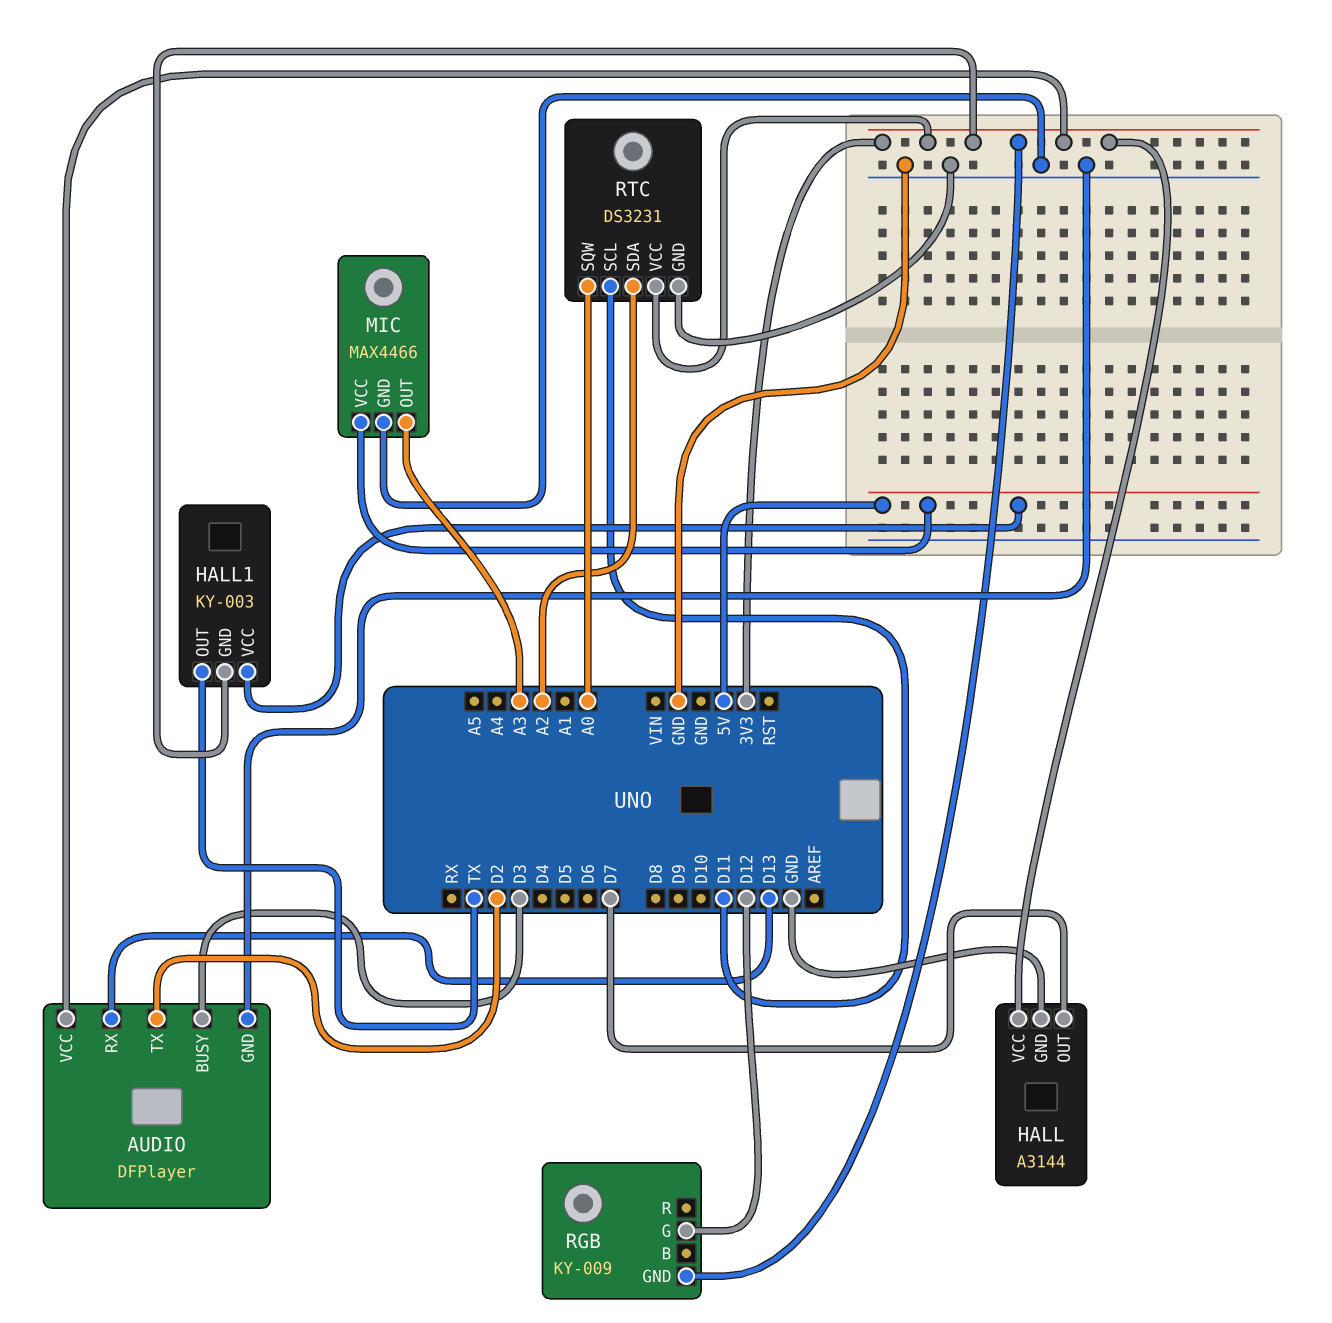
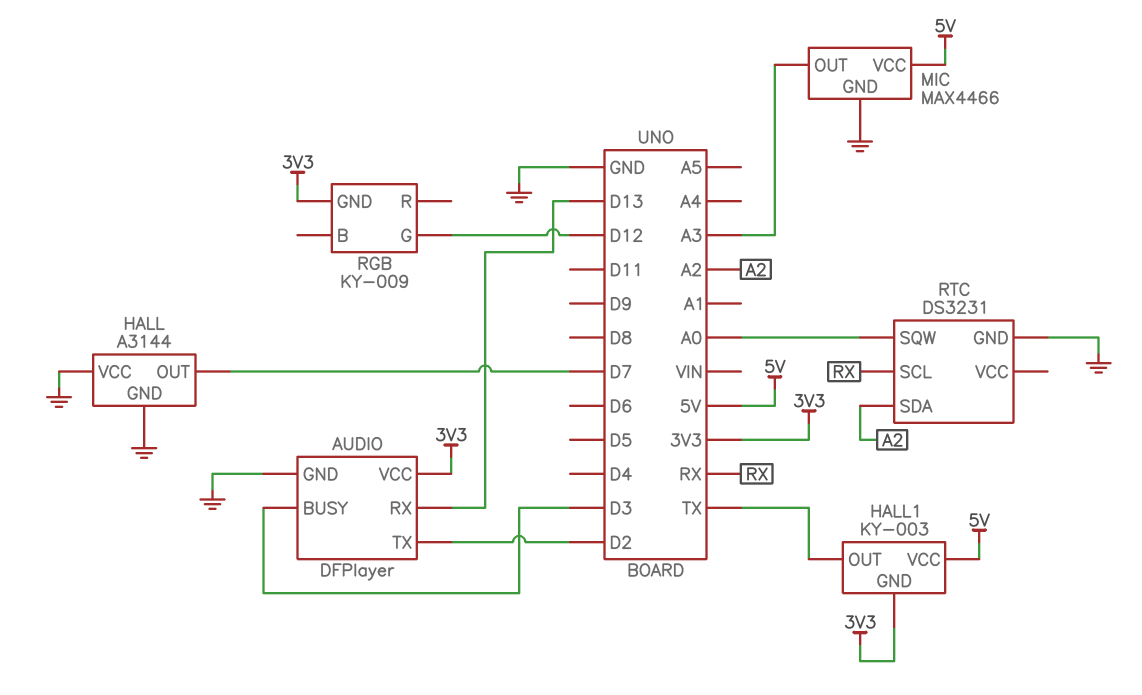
HALL pin VCC: 3V3 -> GND
RTC pin SCL: D11 -> RX
RTC pin VCC: 3V3 -> none

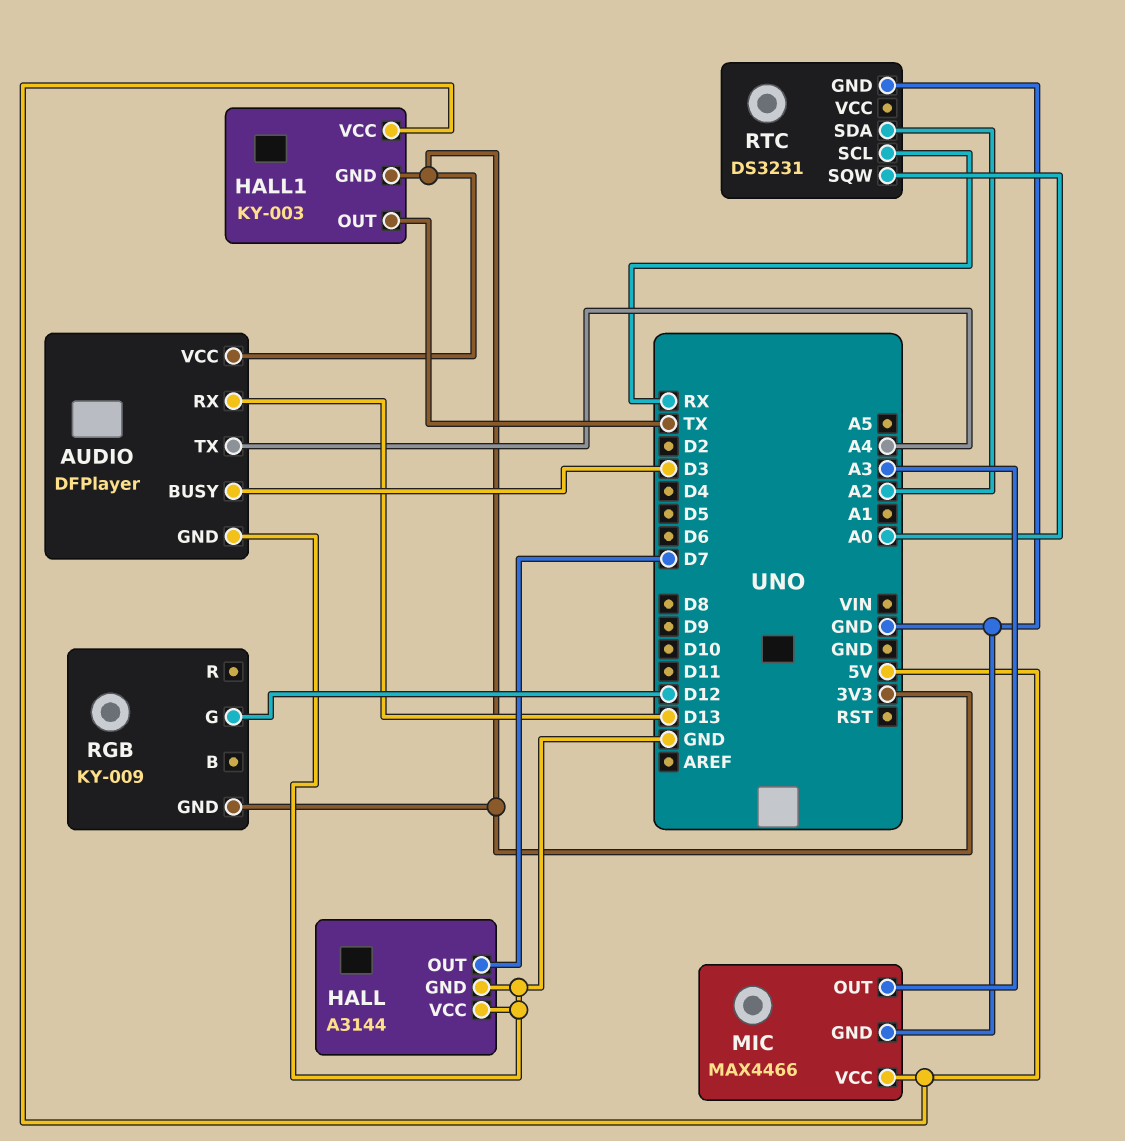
AUDIO pin TX: D2 -> A4

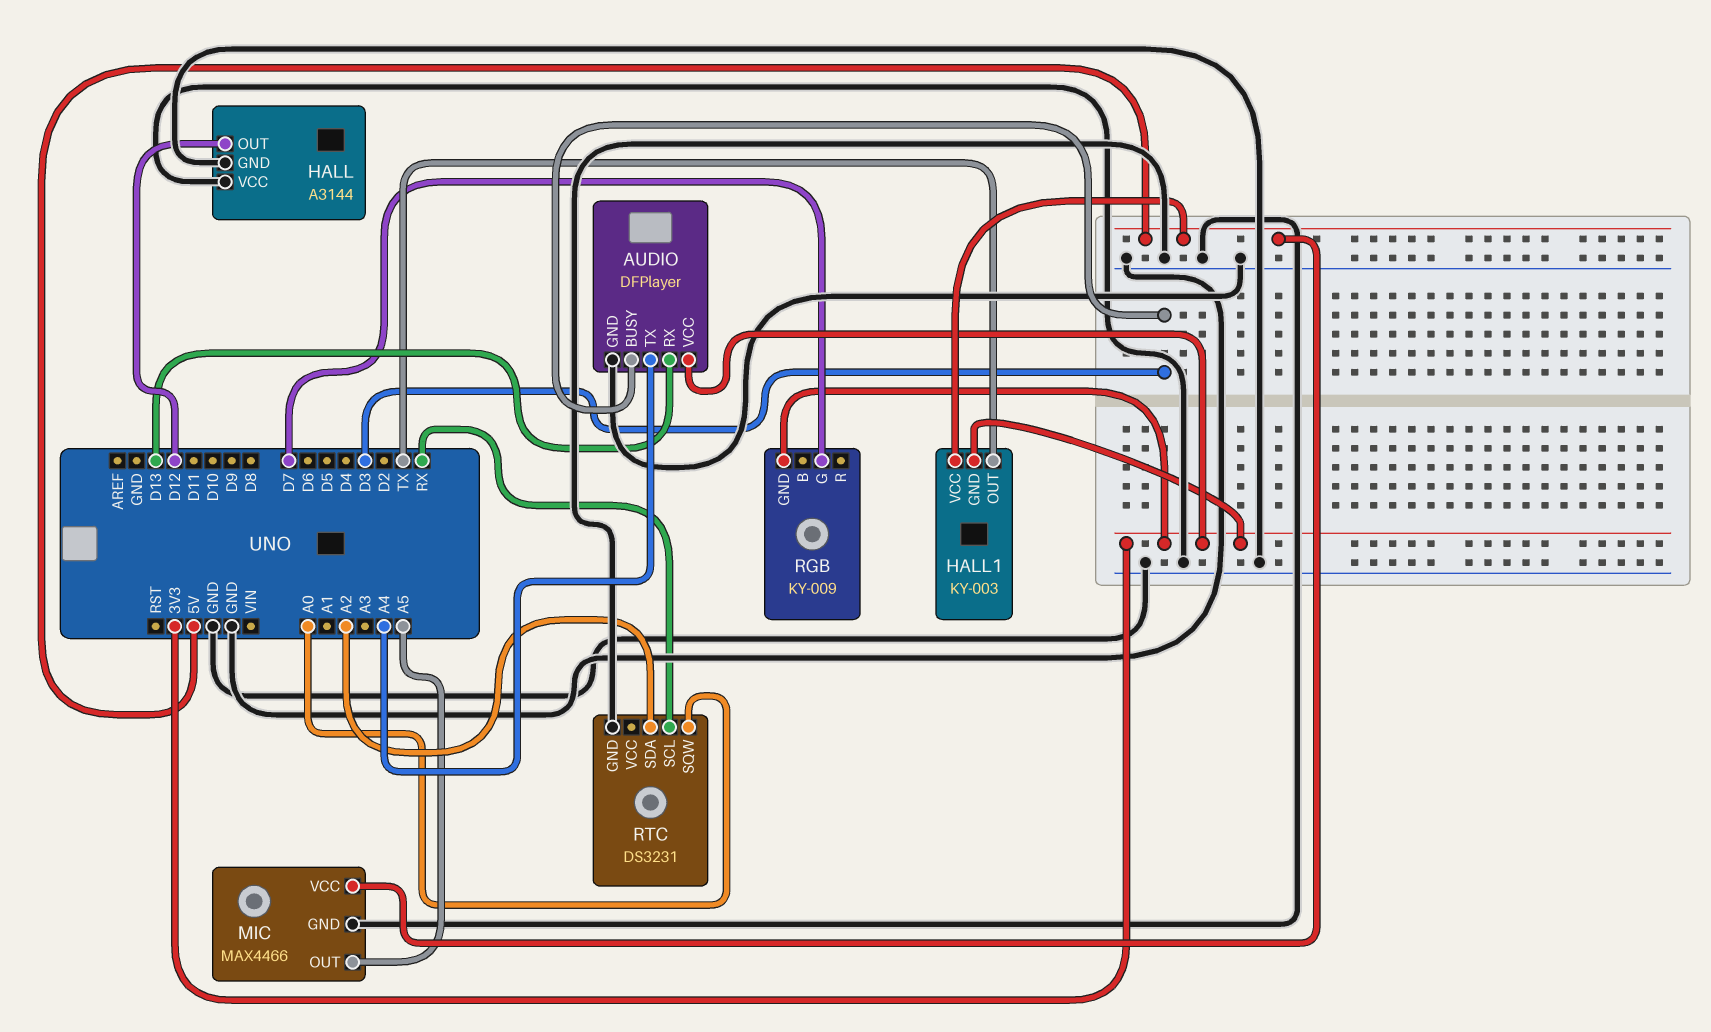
HALL pin OUT: D7 -> D12
MIC pin OUT: A3 -> A5
RGB pin G: D12 -> D7

